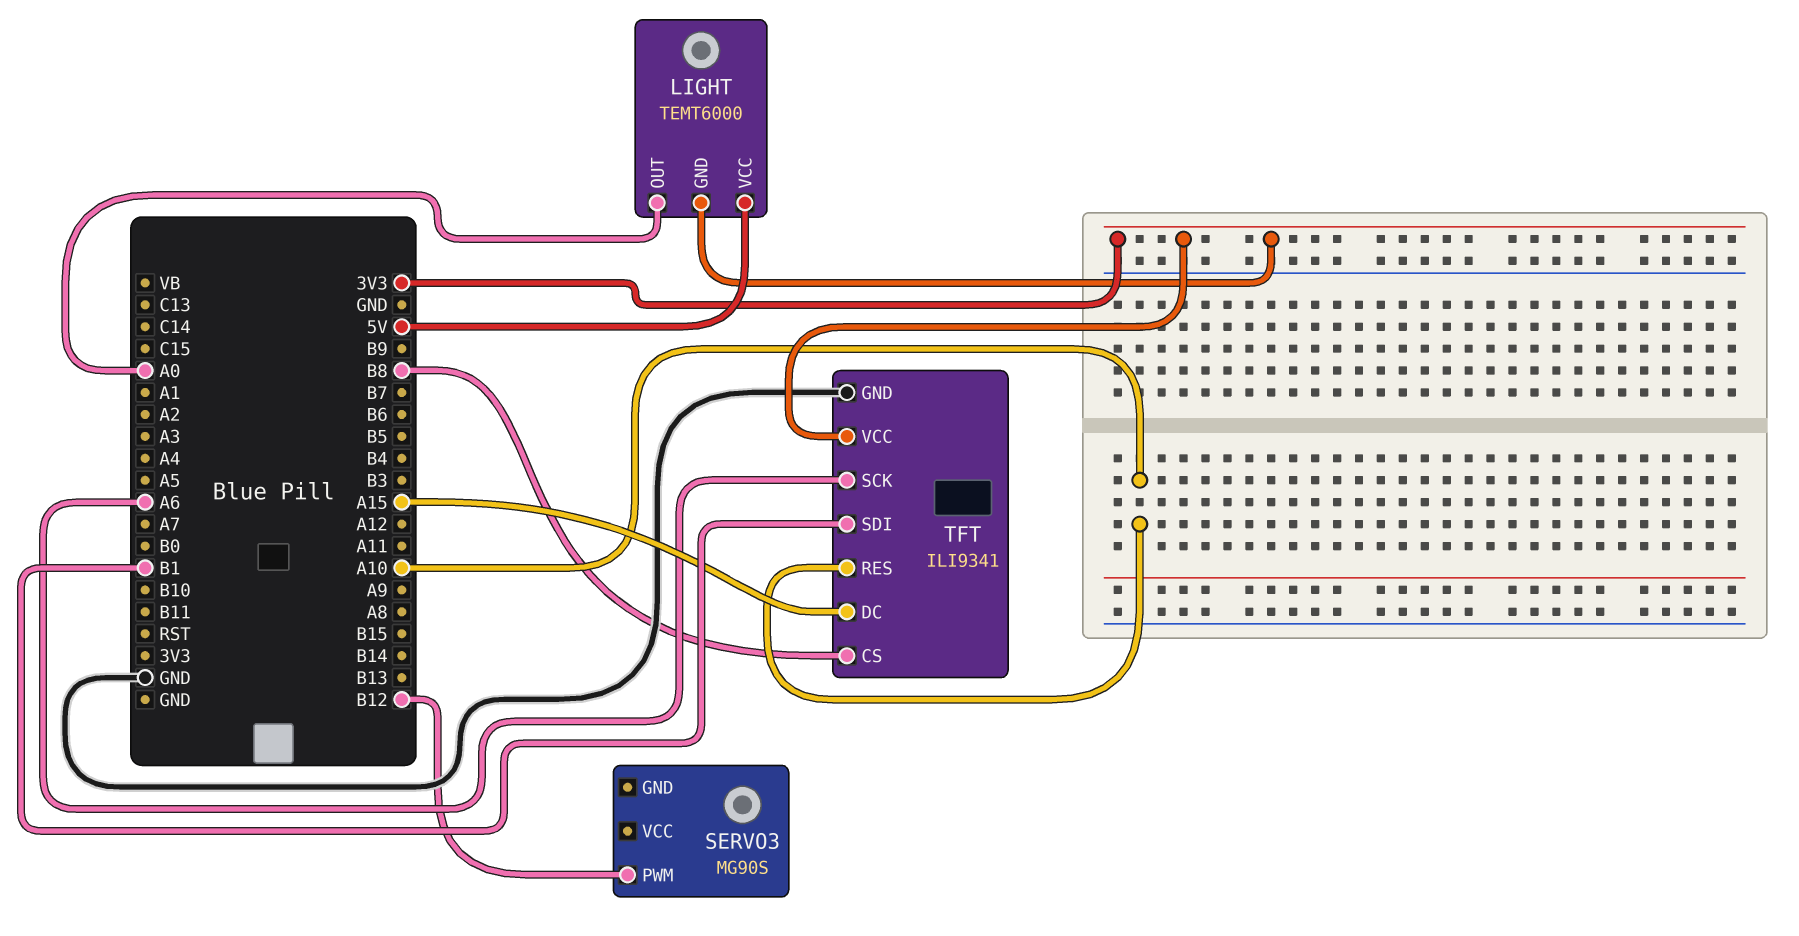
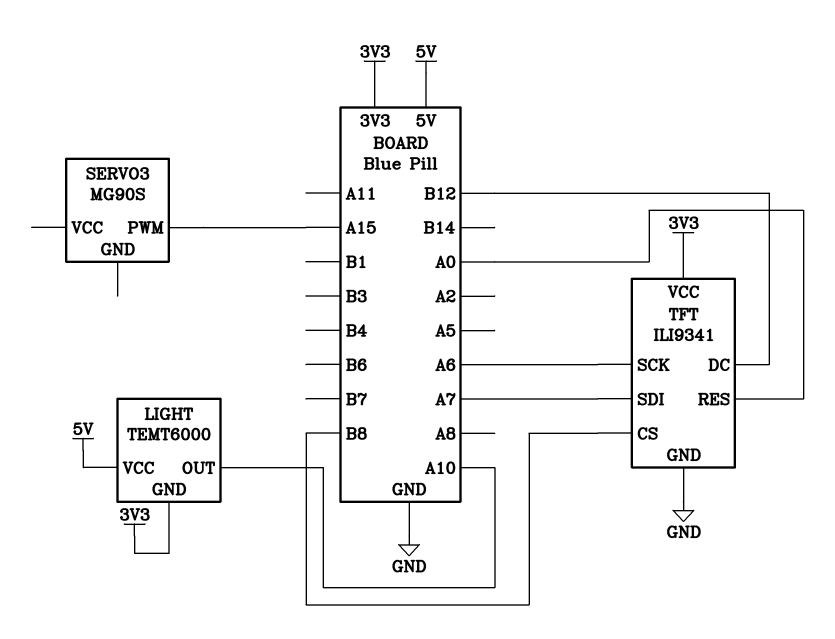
LIGHT pin OUT: A0 -> A10
SERVO3 pin PWM: B12 -> A15
TFT pin DC: A15 -> B12
TFT pin RES: A10 -> A0
TFT pin SDI: B1 -> A7

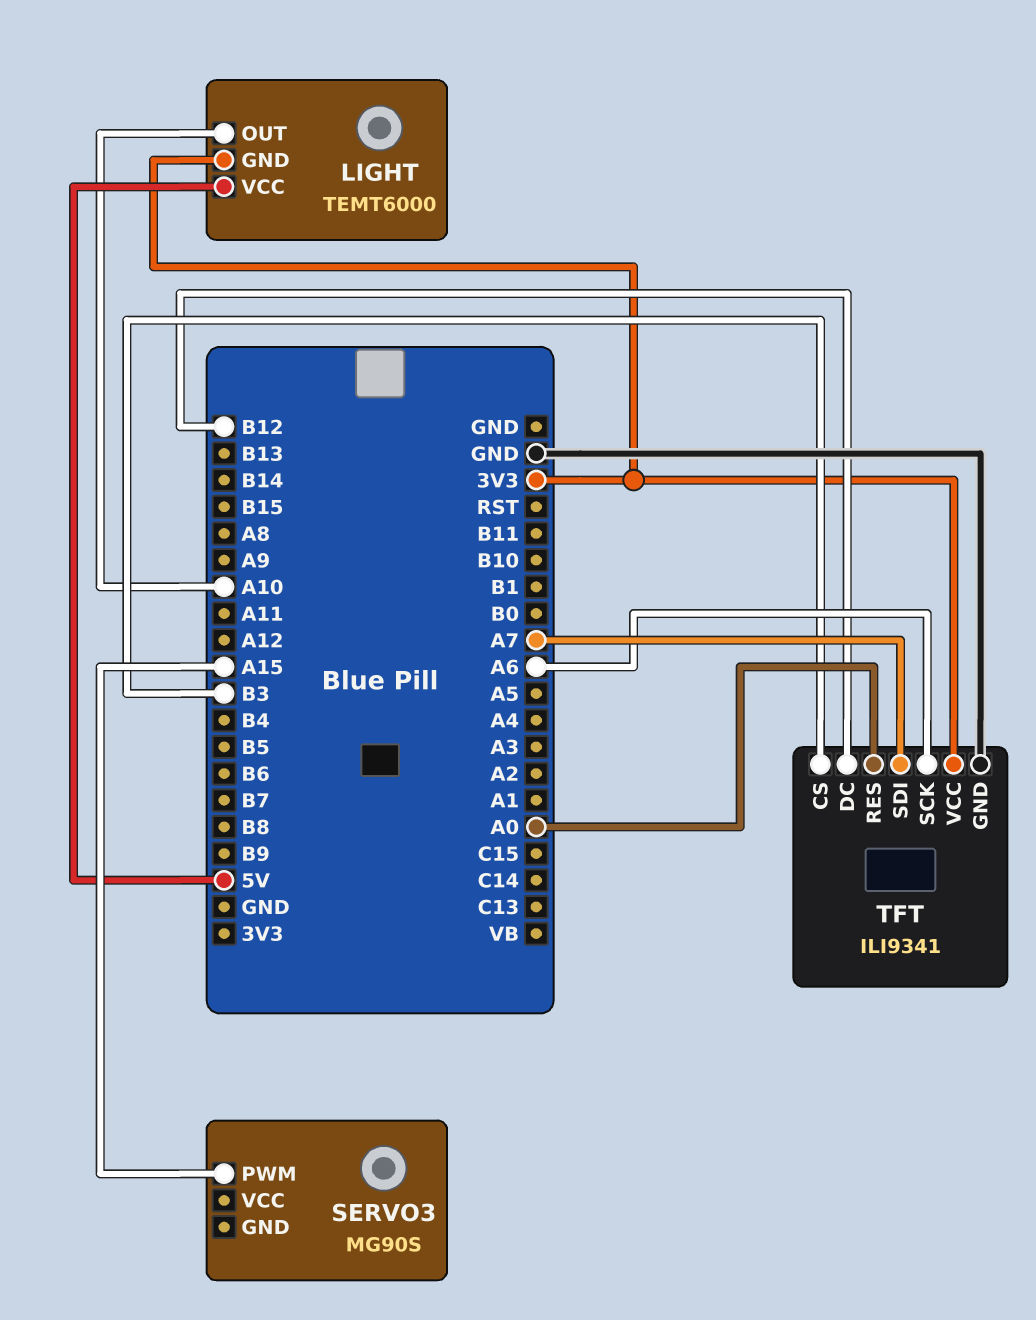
TFT pin CS: B8 -> B3

